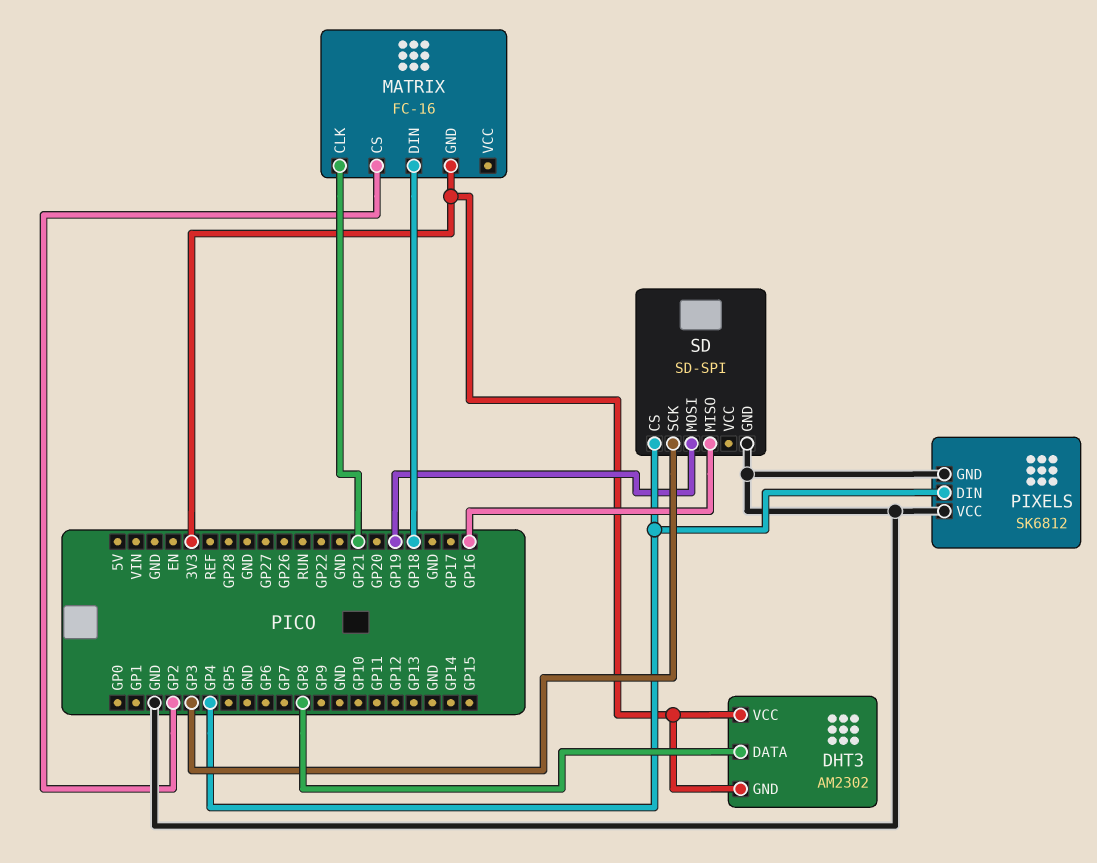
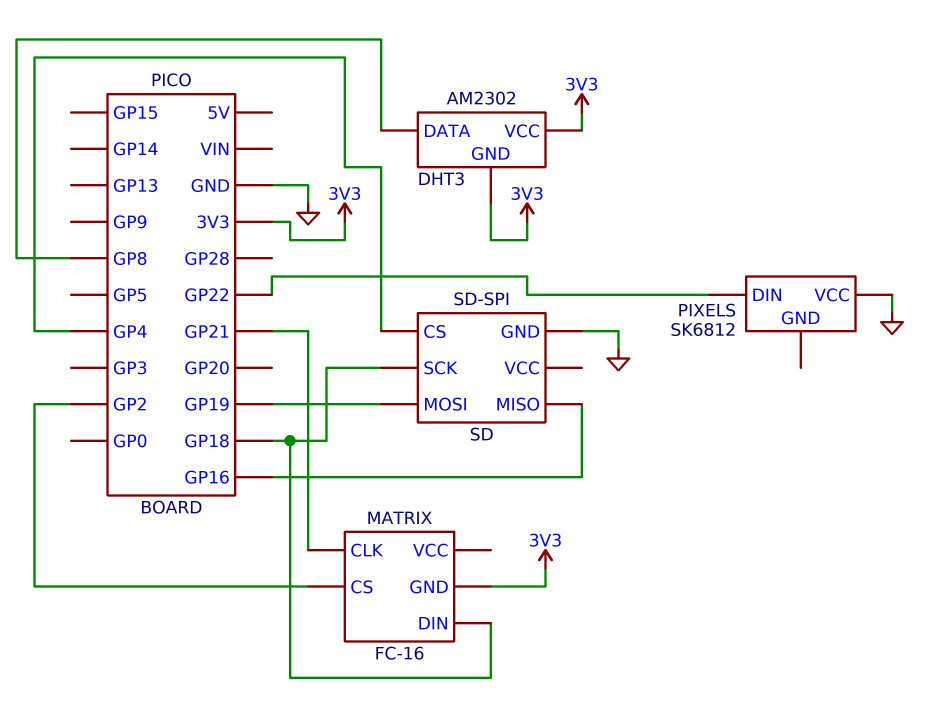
PIXELS pin DIN: GP4 -> GP22
PIXELS pin GND: GND -> none
SD pin SCK: GP3 -> GP18

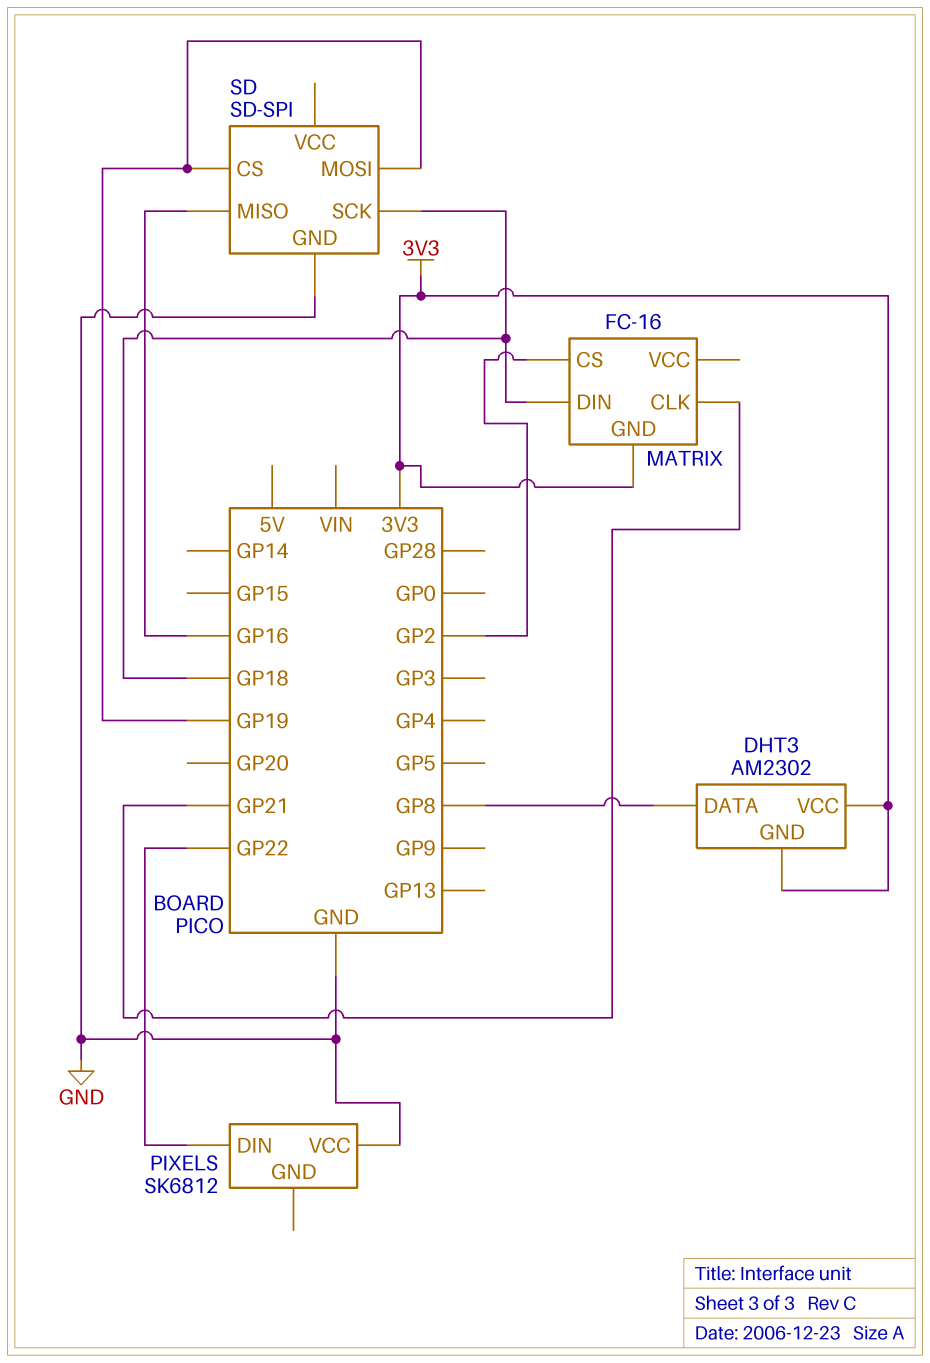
SD pin CS: GP4 -> GP19

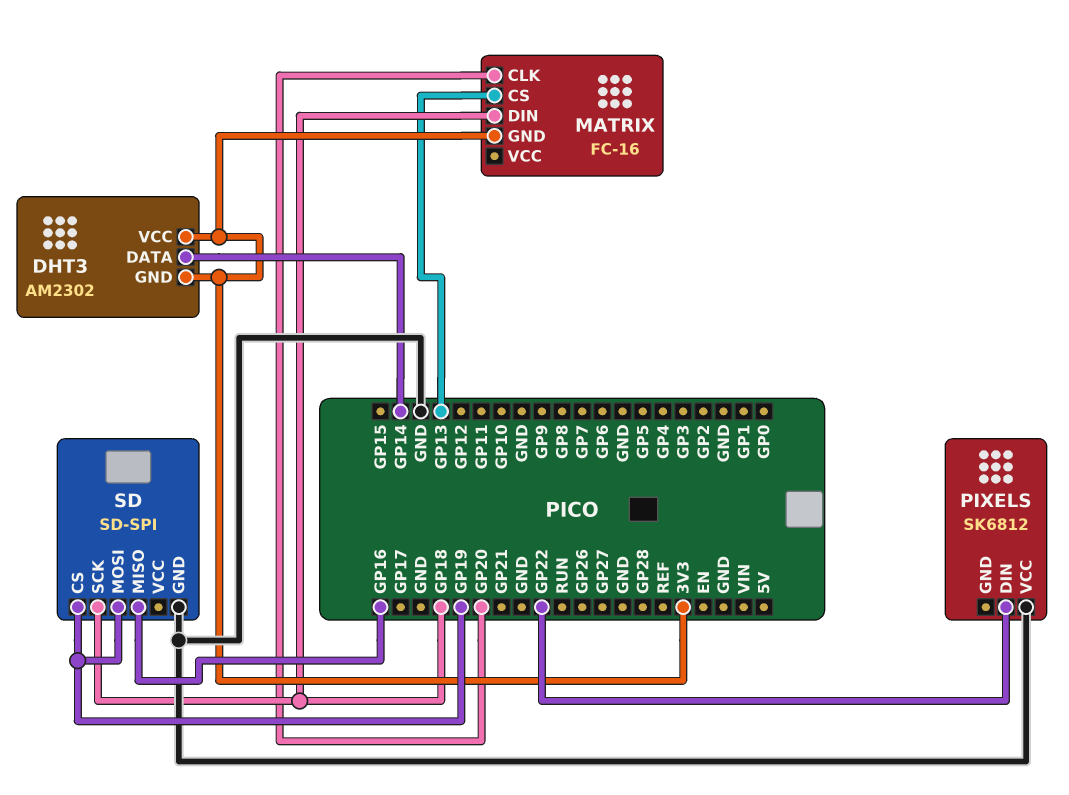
DHT3 pin DATA: GP8 -> GP14
MATRIX pin CLK: GP21 -> GP20
MATRIX pin CS: GP2 -> GP13

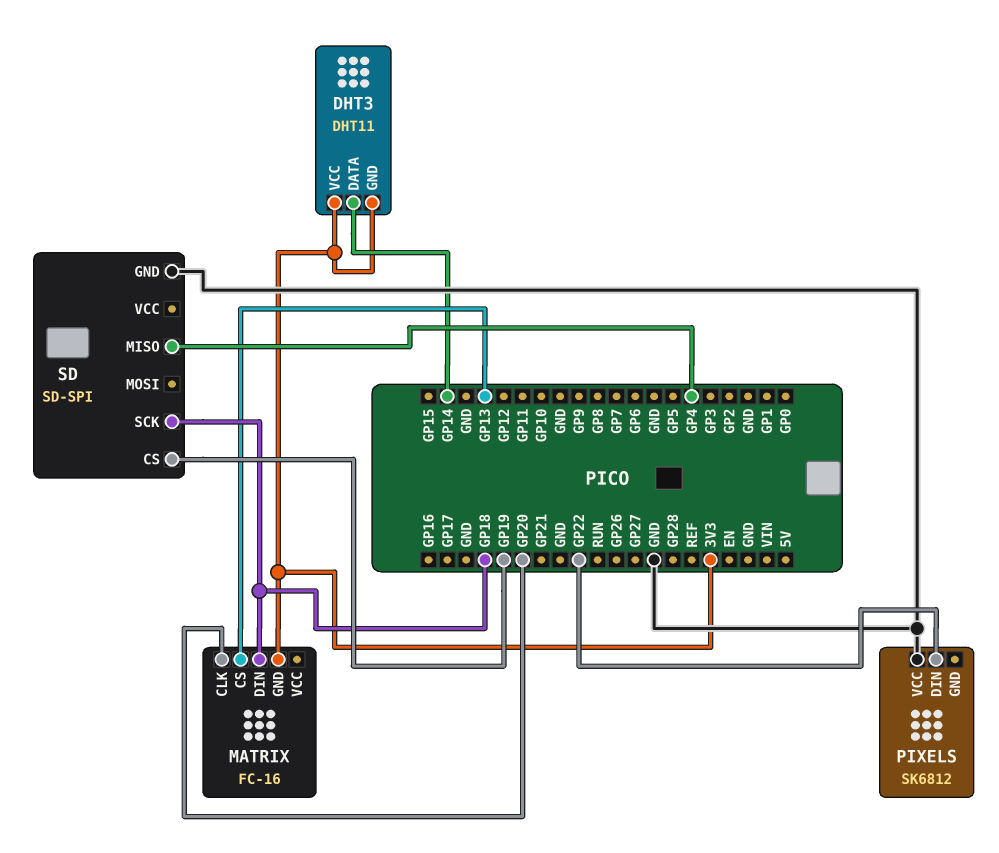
DHT3: AM2302 -> DHT11
SD pin MISO: GP16 -> GP4
SD pin MOSI: GP19 -> none

